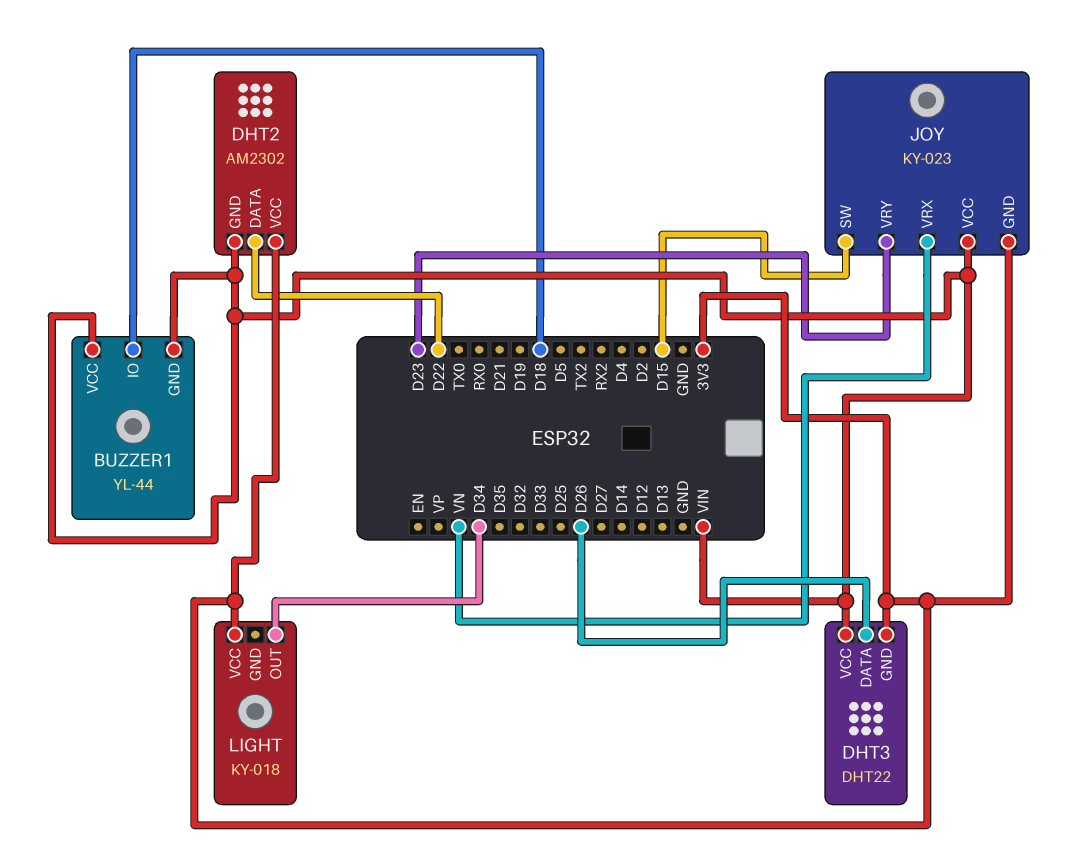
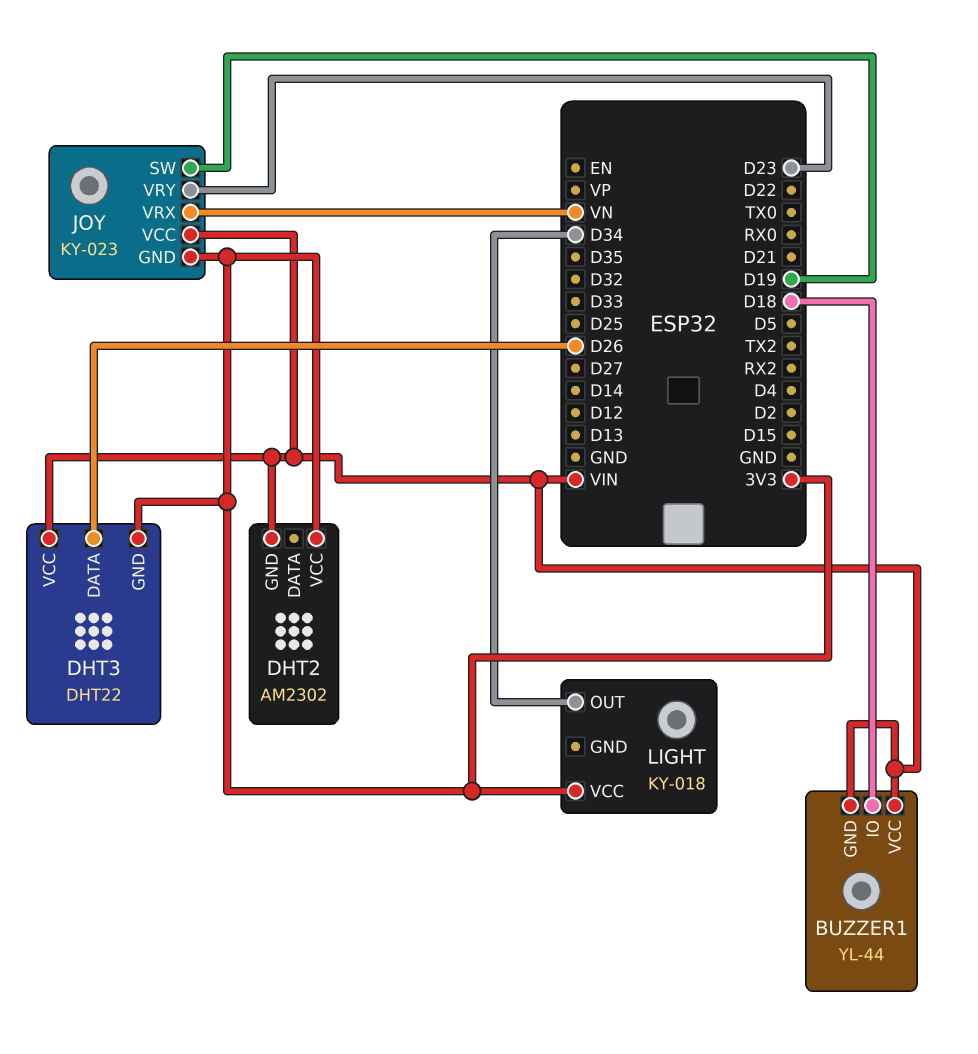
DHT2 pin DATA: D22 -> none
JOY pin SW: D15 -> D19

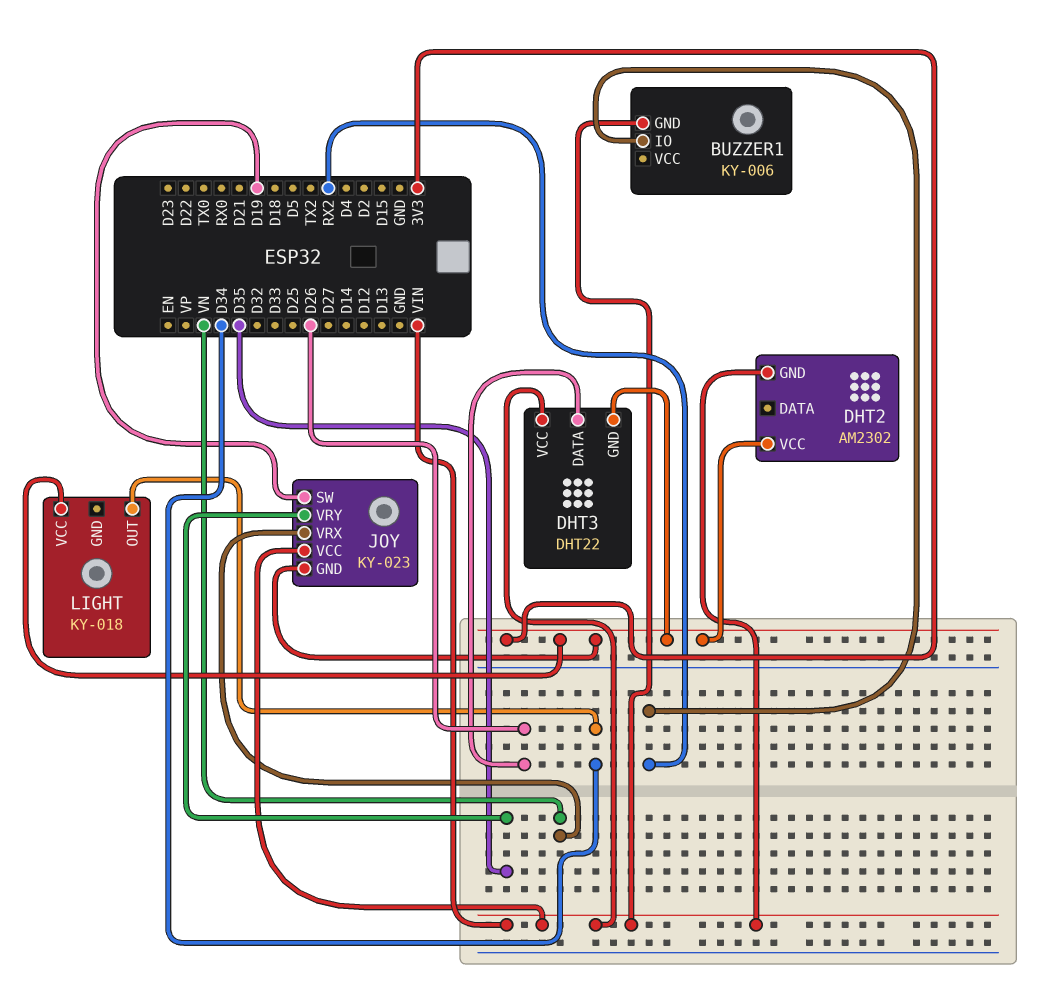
BUZZER1: YL-44 -> KY-006
BUZZER1 pin IO: D18 -> RX2
BUZZER1 pin VCC: VIN -> none
JOY pin VRY: D23 -> D35

